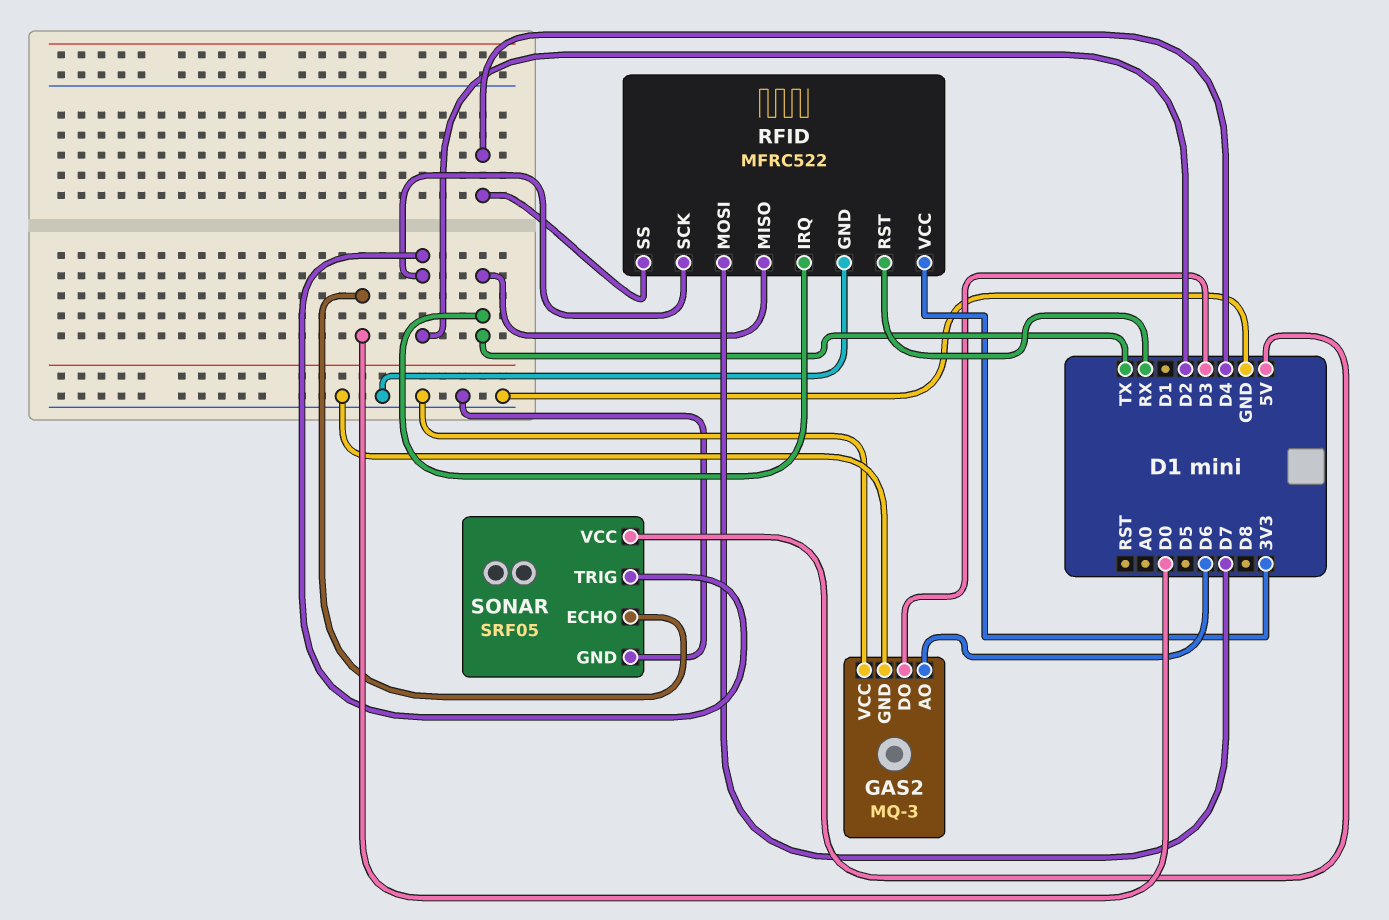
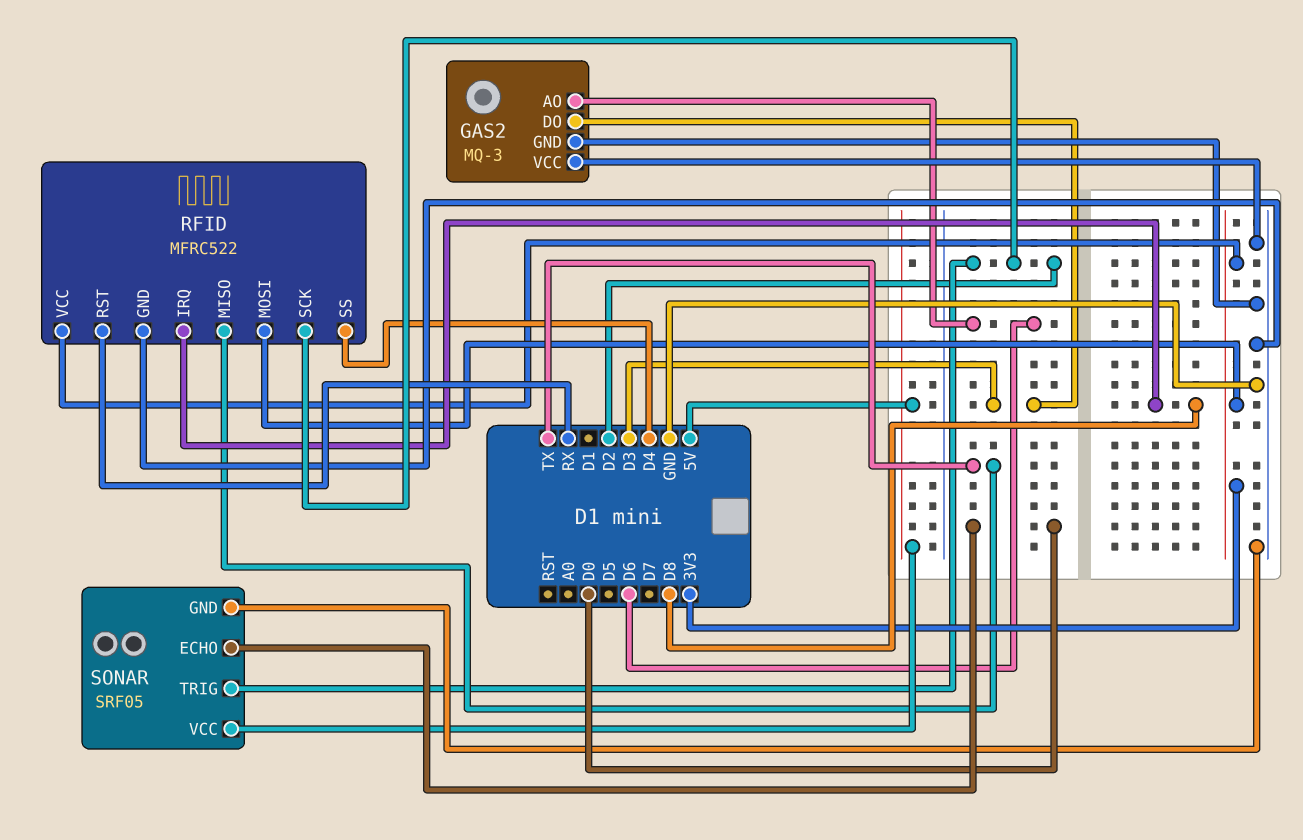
RFID pin IRQ: TX -> D8
RFID pin MOSI: D7 -> 3V3

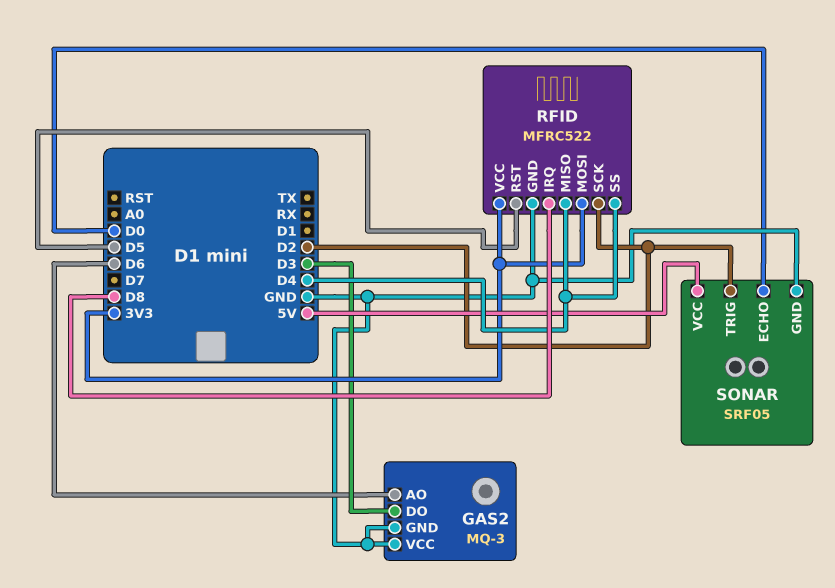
RFID pin MISO: TX -> D4
RFID pin RST: RX -> D5

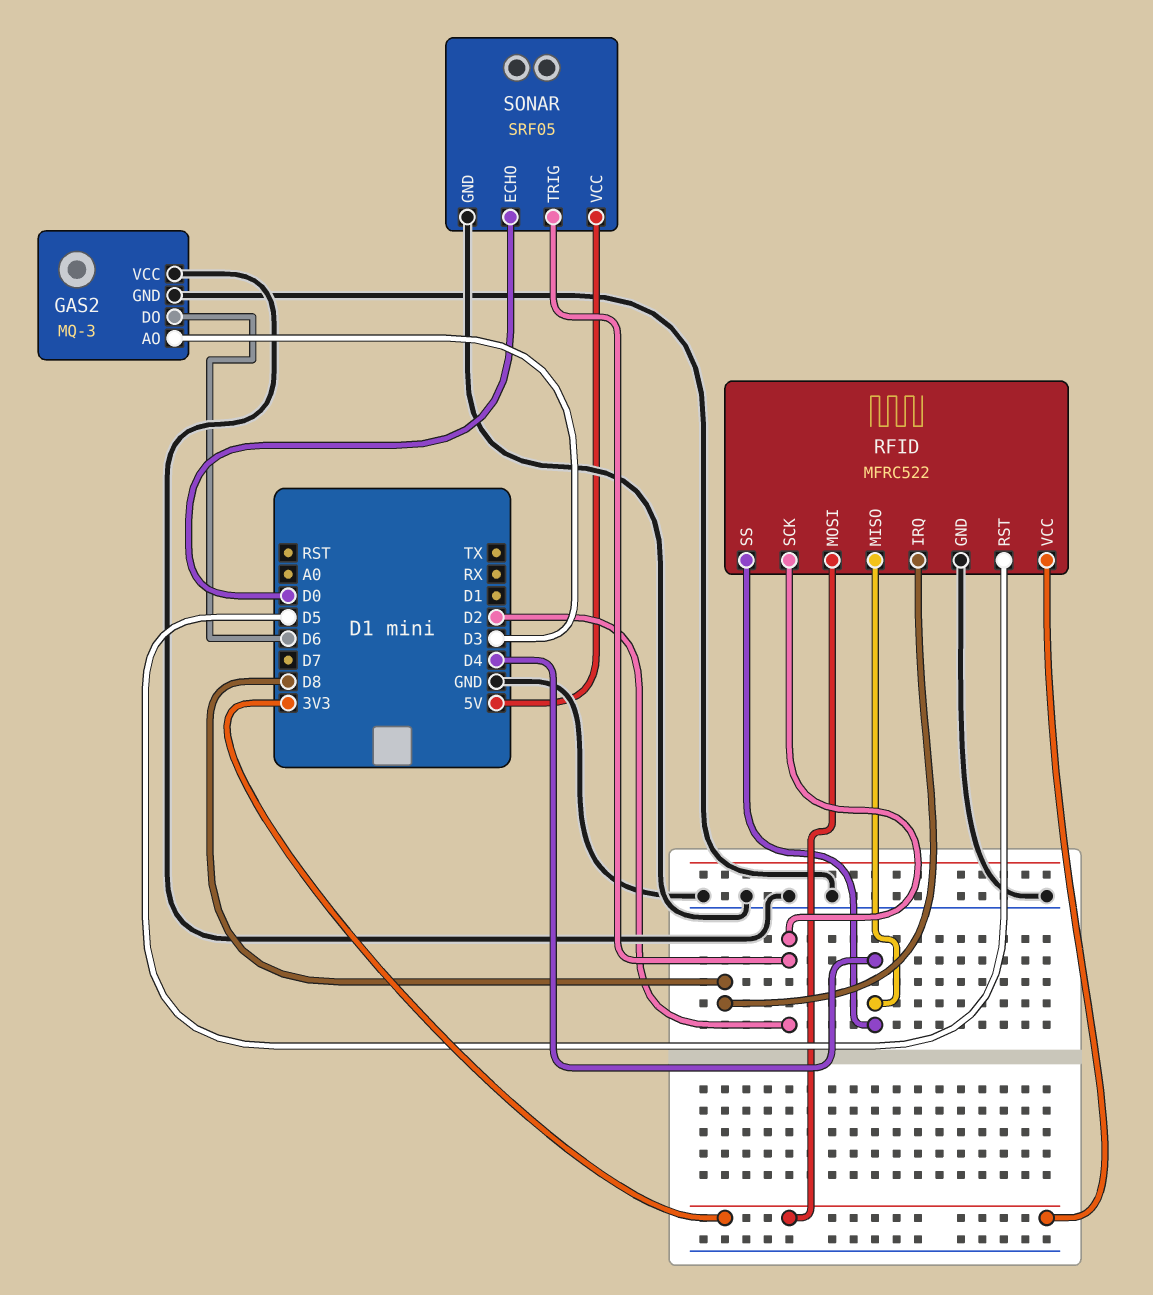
GAS2 pin AO: D6 -> D3
GAS2 pin DO: D3 -> D6

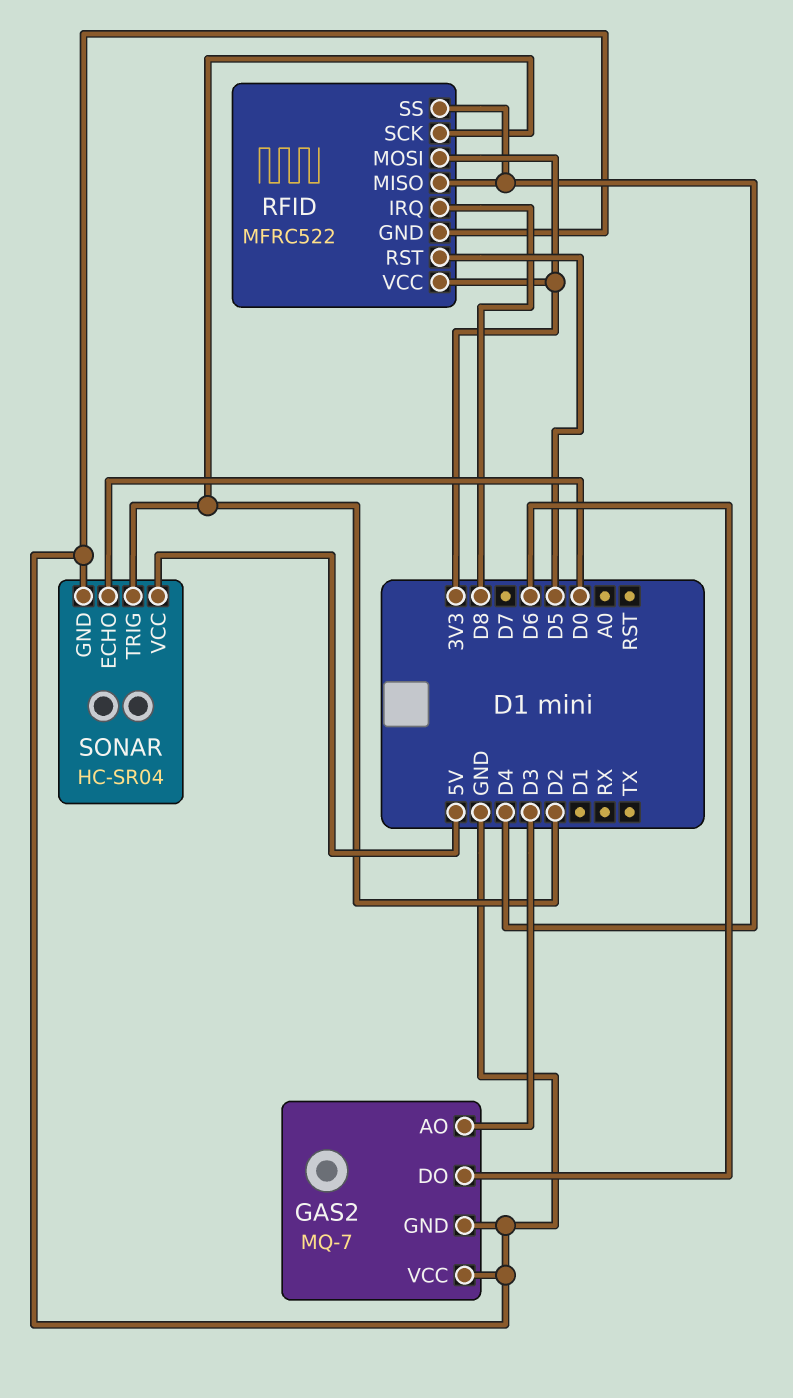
GAS2: MQ-3 -> MQ-7
SONAR: SRF05 -> HC-SR04

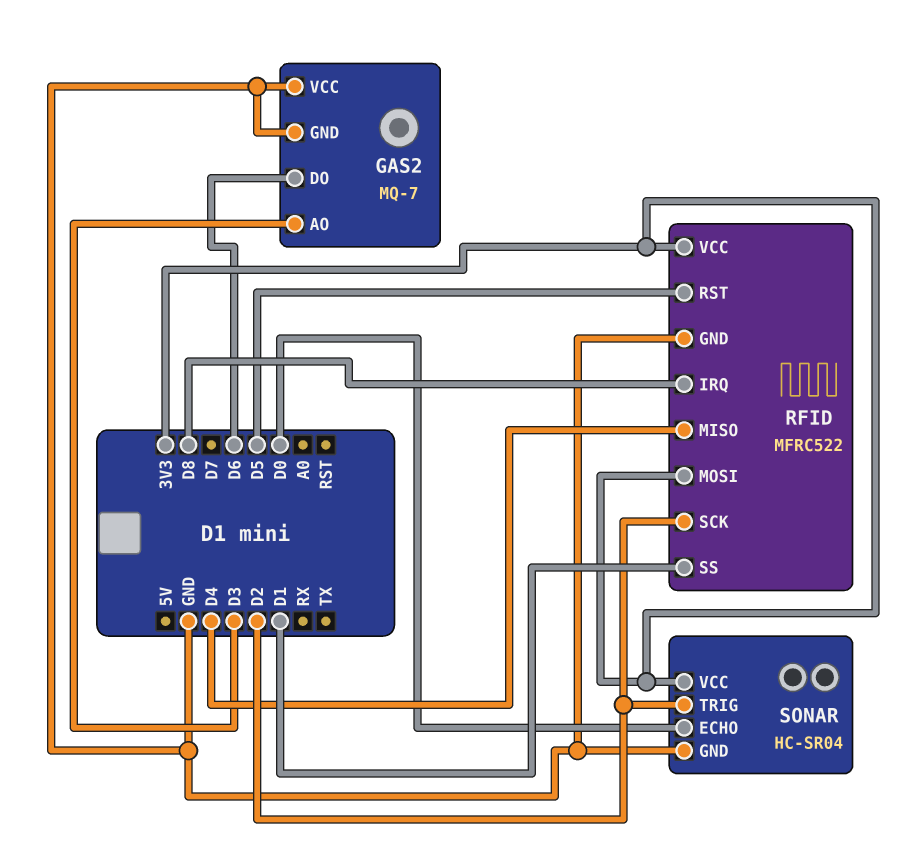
RFID pin SS: D4 -> D1
SONAR pin VCC: 5V -> 3V3

